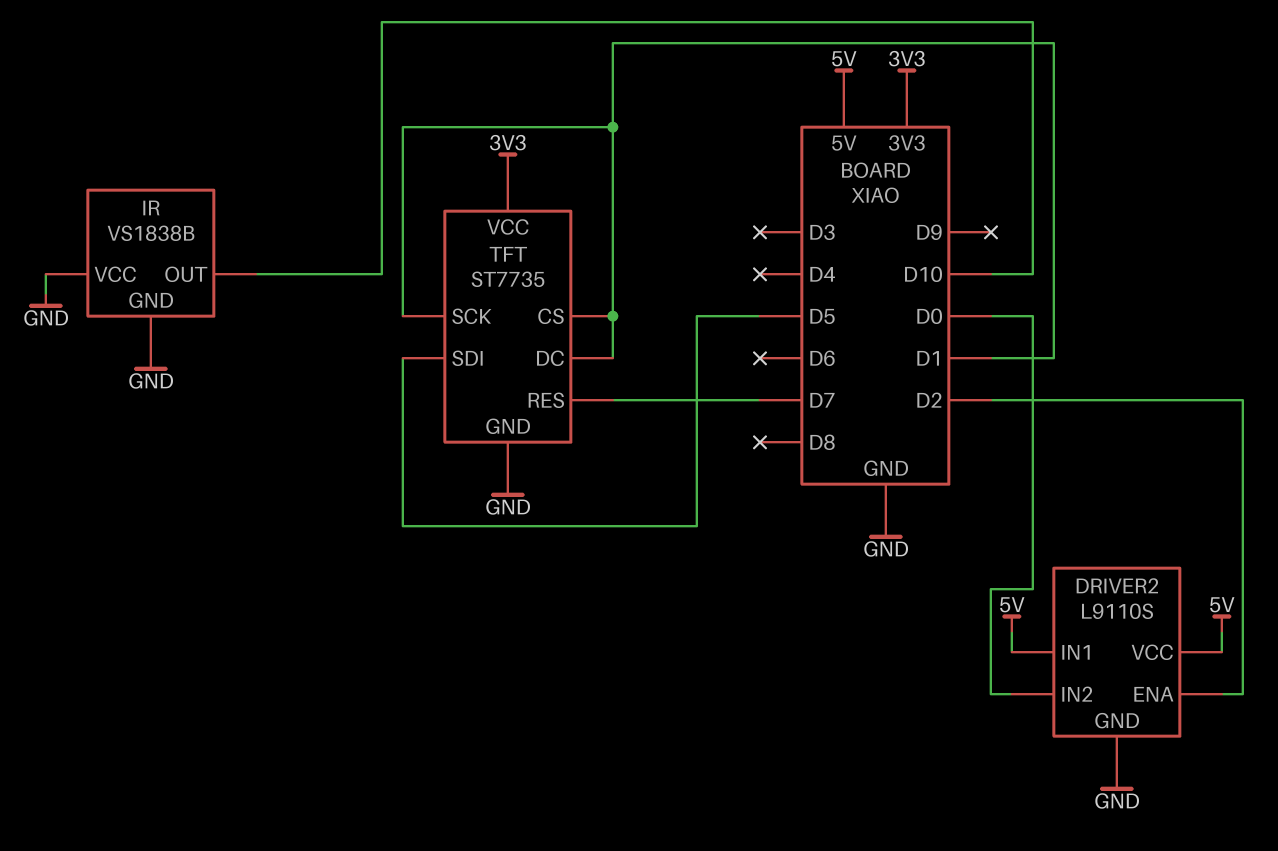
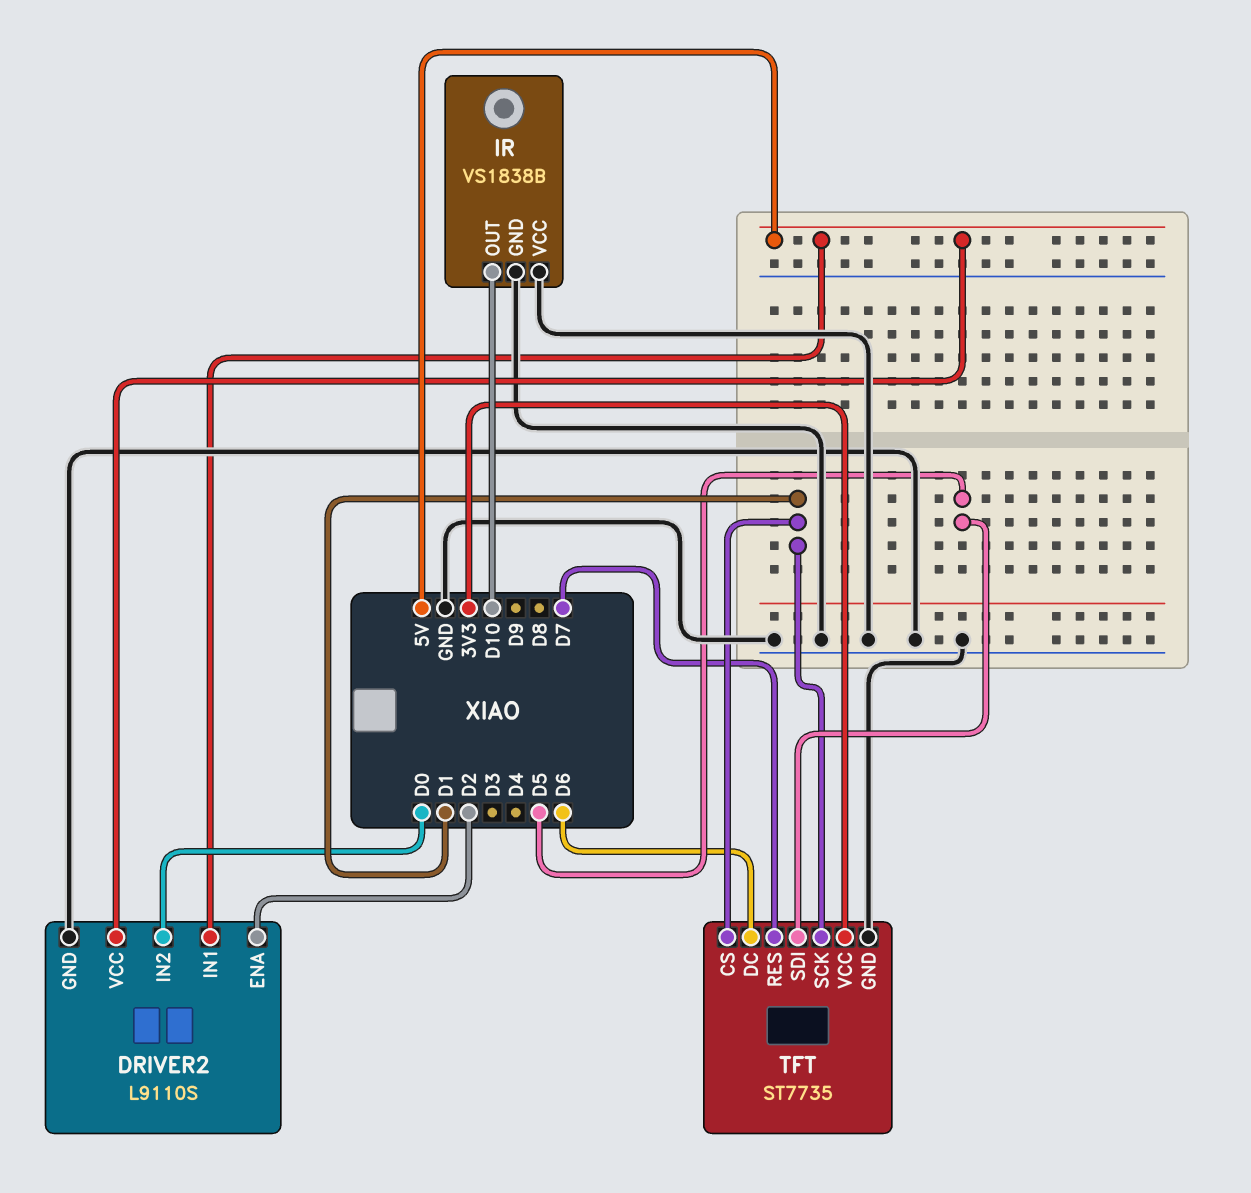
TFT pin DC: D1 -> D6

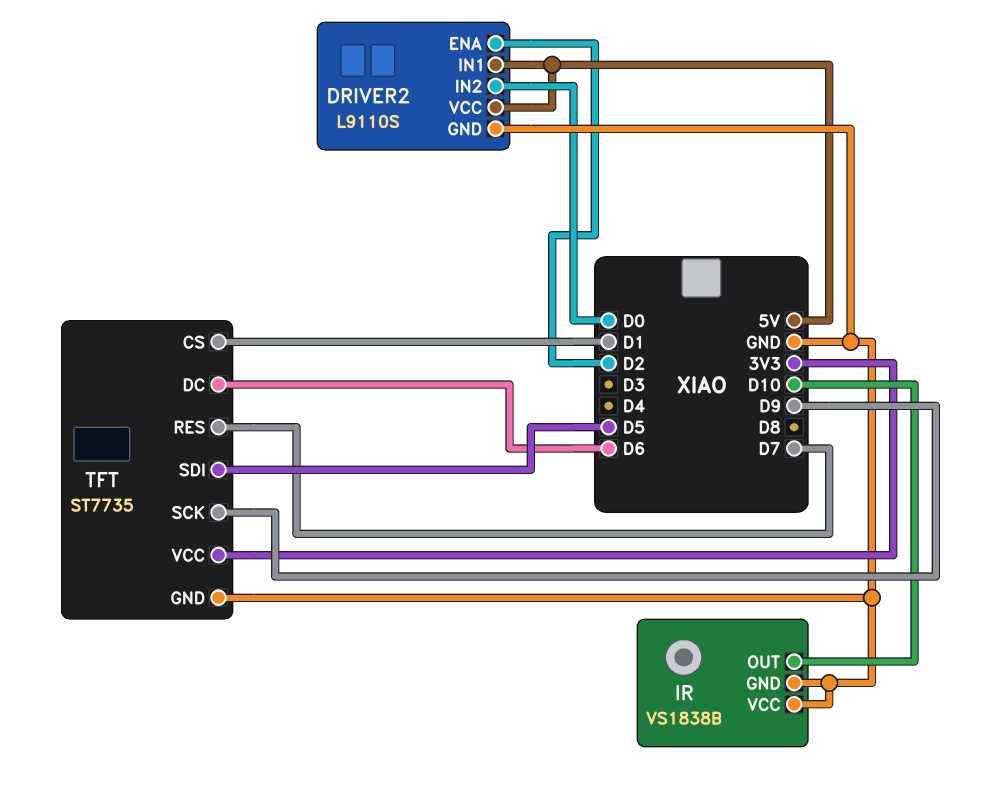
TFT pin SCK: D1 -> D9

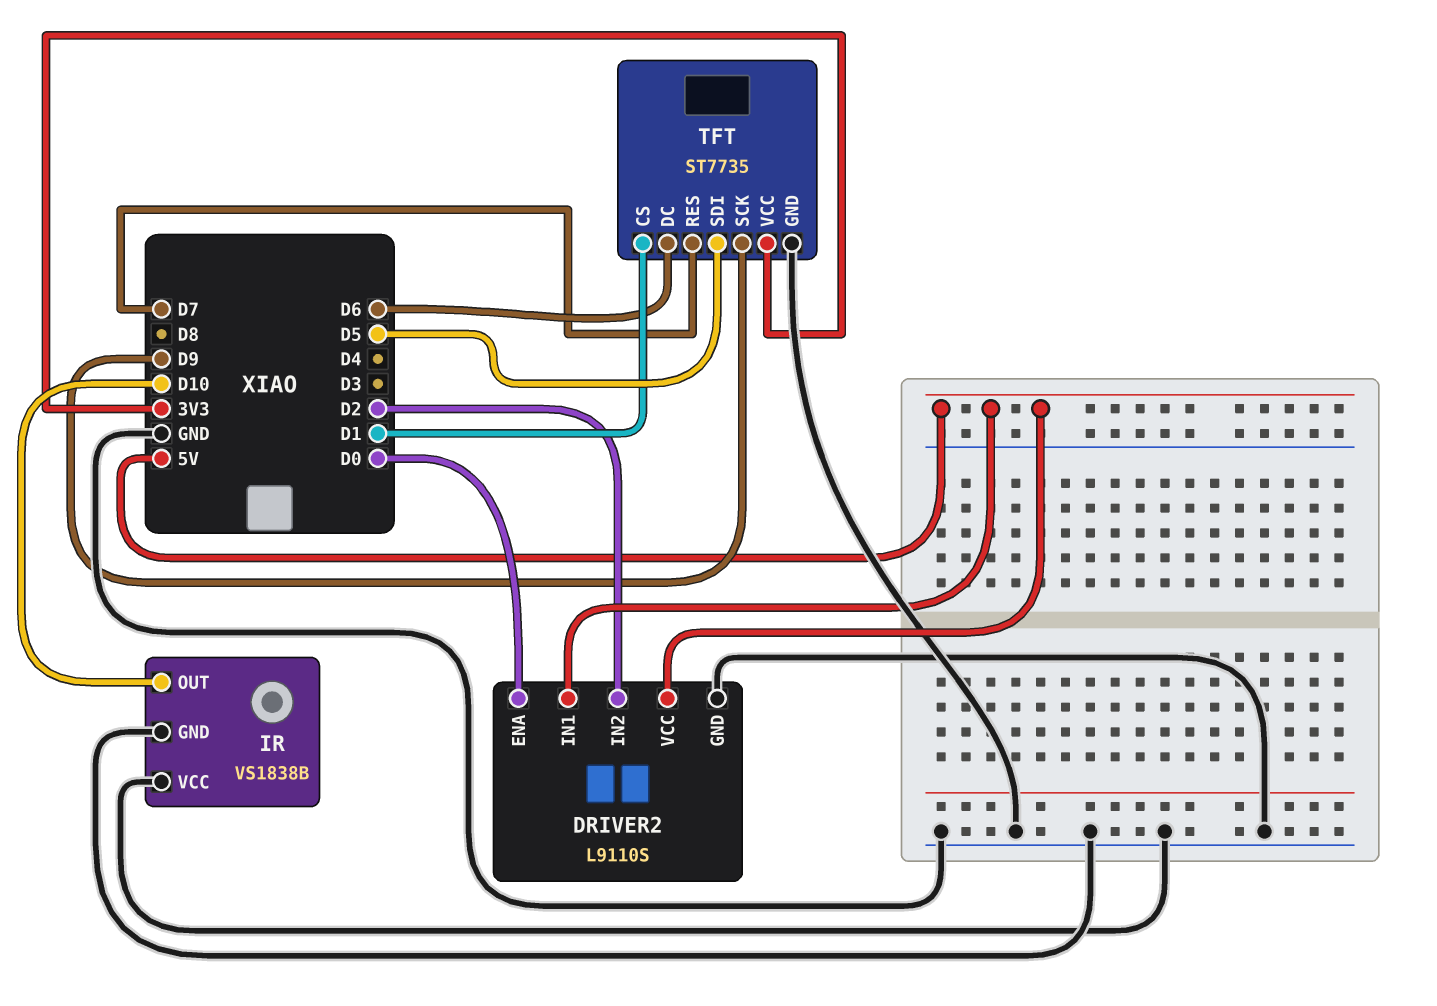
DRIVER2 pin ENA: D2 -> D0
DRIVER2 pin IN2: D0 -> D2

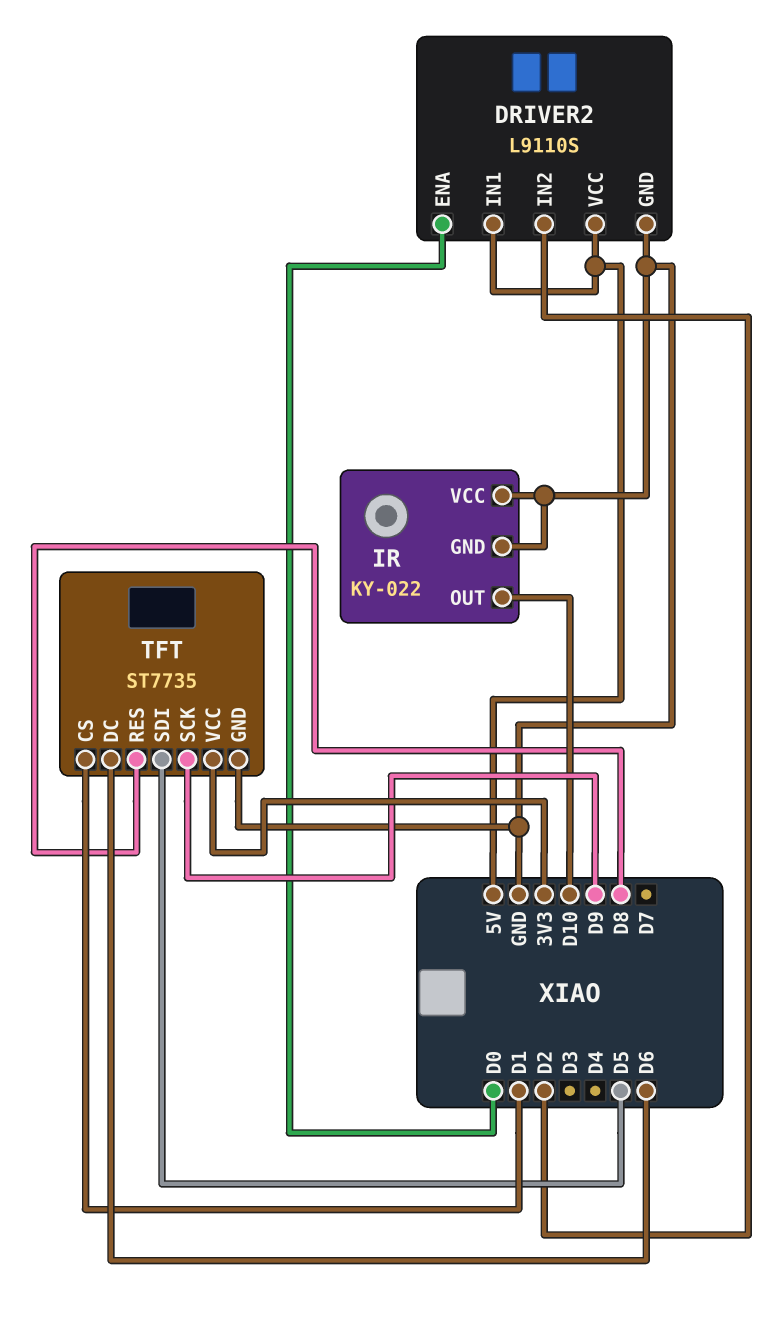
IR: VS1838B -> KY-022
TFT pin RES: D7 -> D8

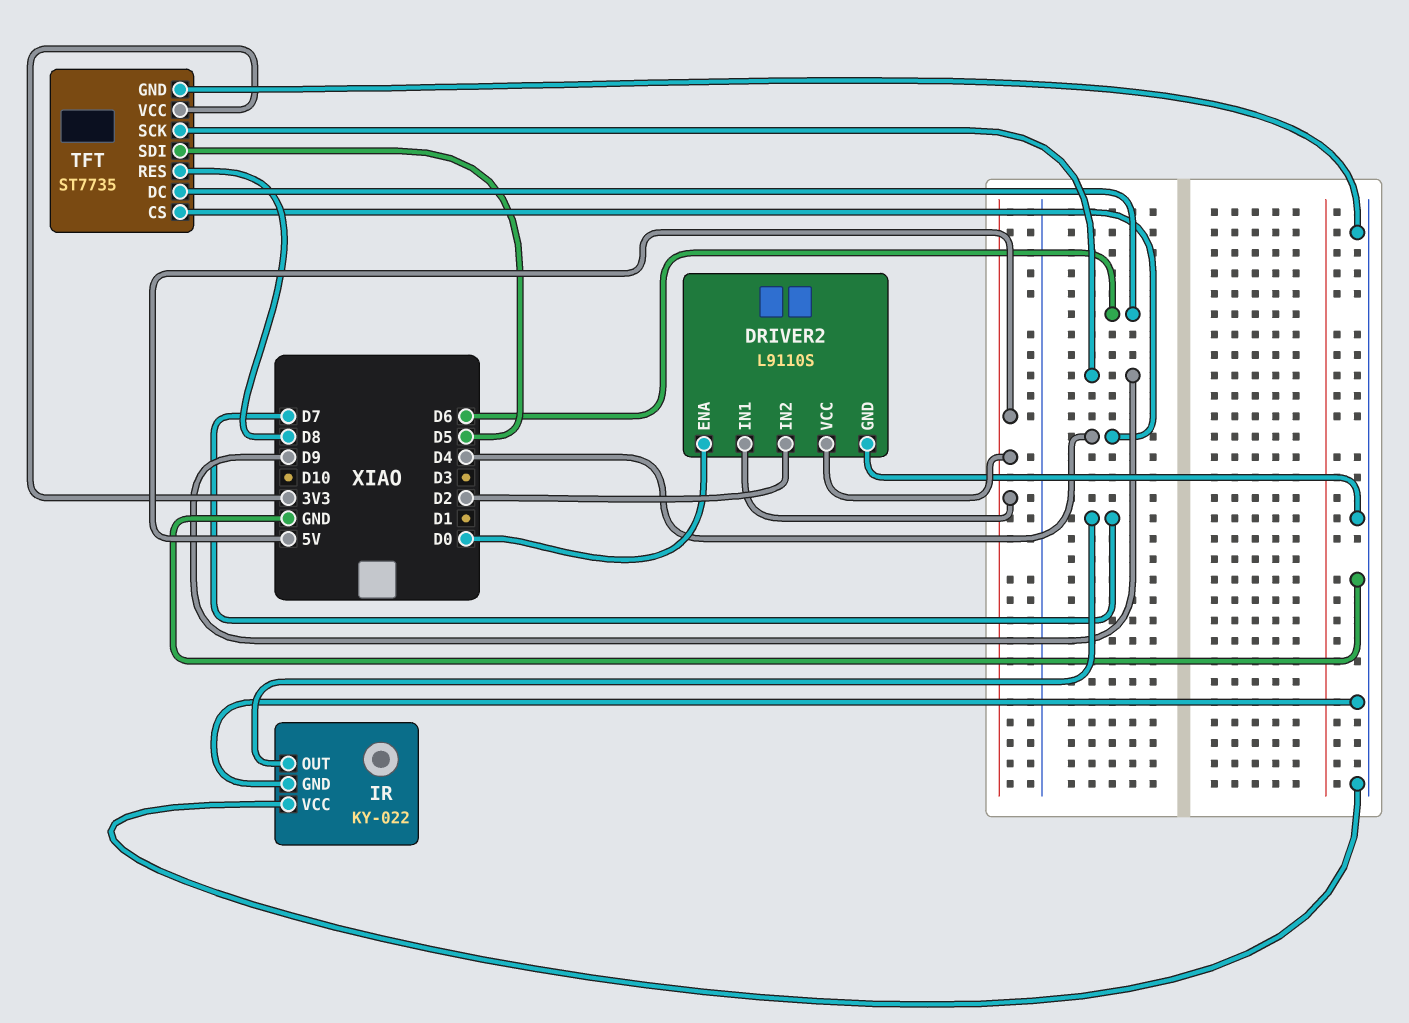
IR pin OUT: D10 -> D7
TFT pin CS: D1 -> D4

